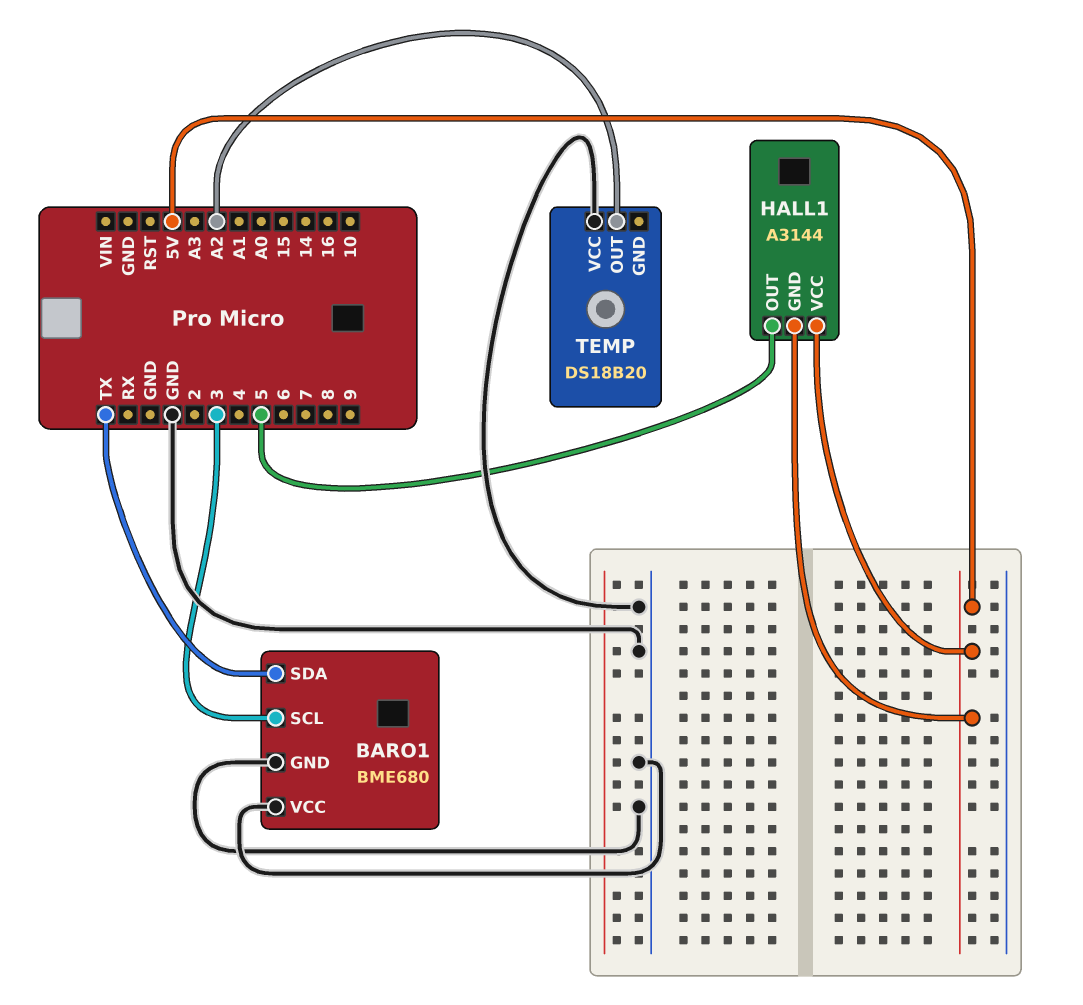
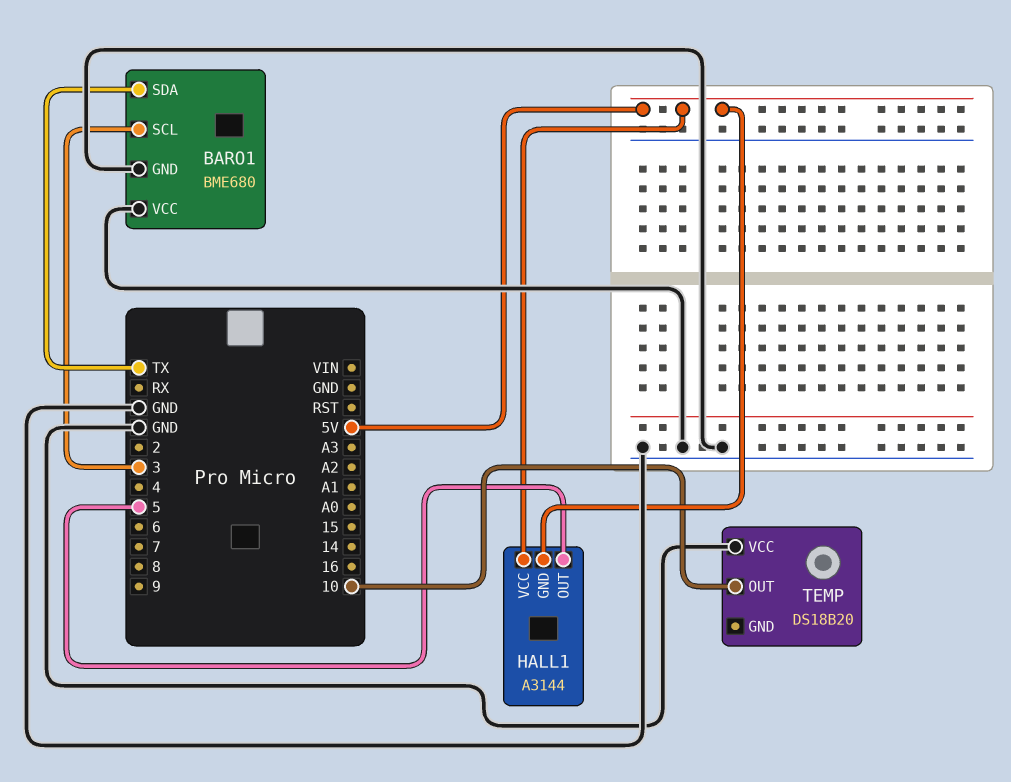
TEMP pin OUT: A2 -> 10

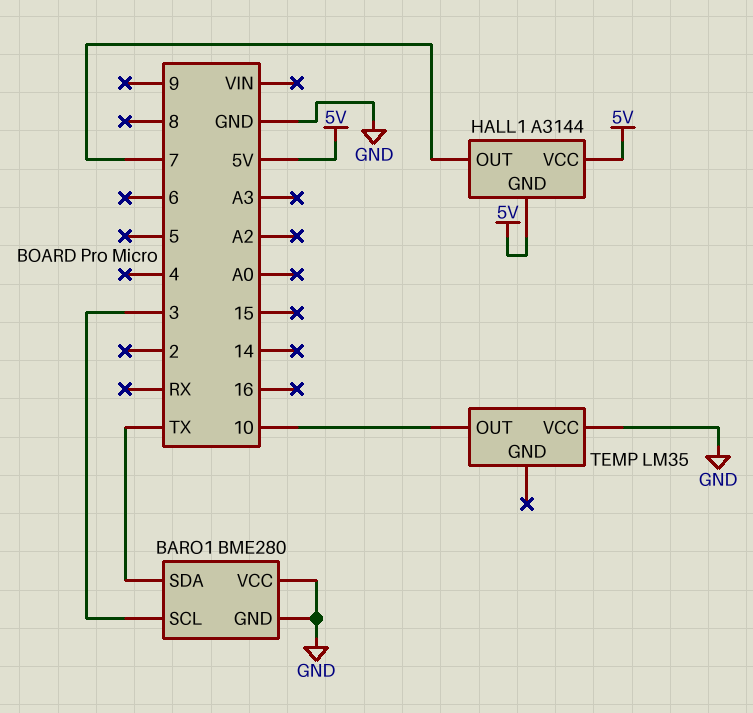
BARO1: BME680 -> BME280
HALL1 pin OUT: 5 -> 7
TEMP: DS18B20 -> LM35

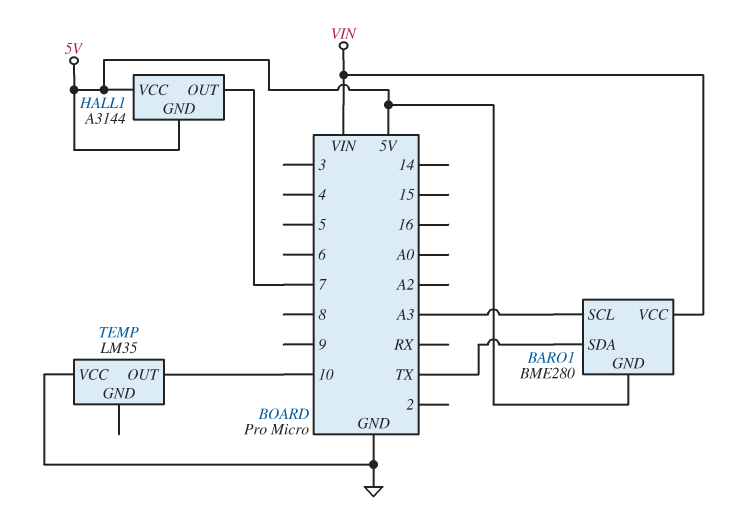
BARO1 pin GND: GND -> 5V
BARO1 pin SCL: 3 -> A3
BARO1 pin VCC: GND -> VIN

